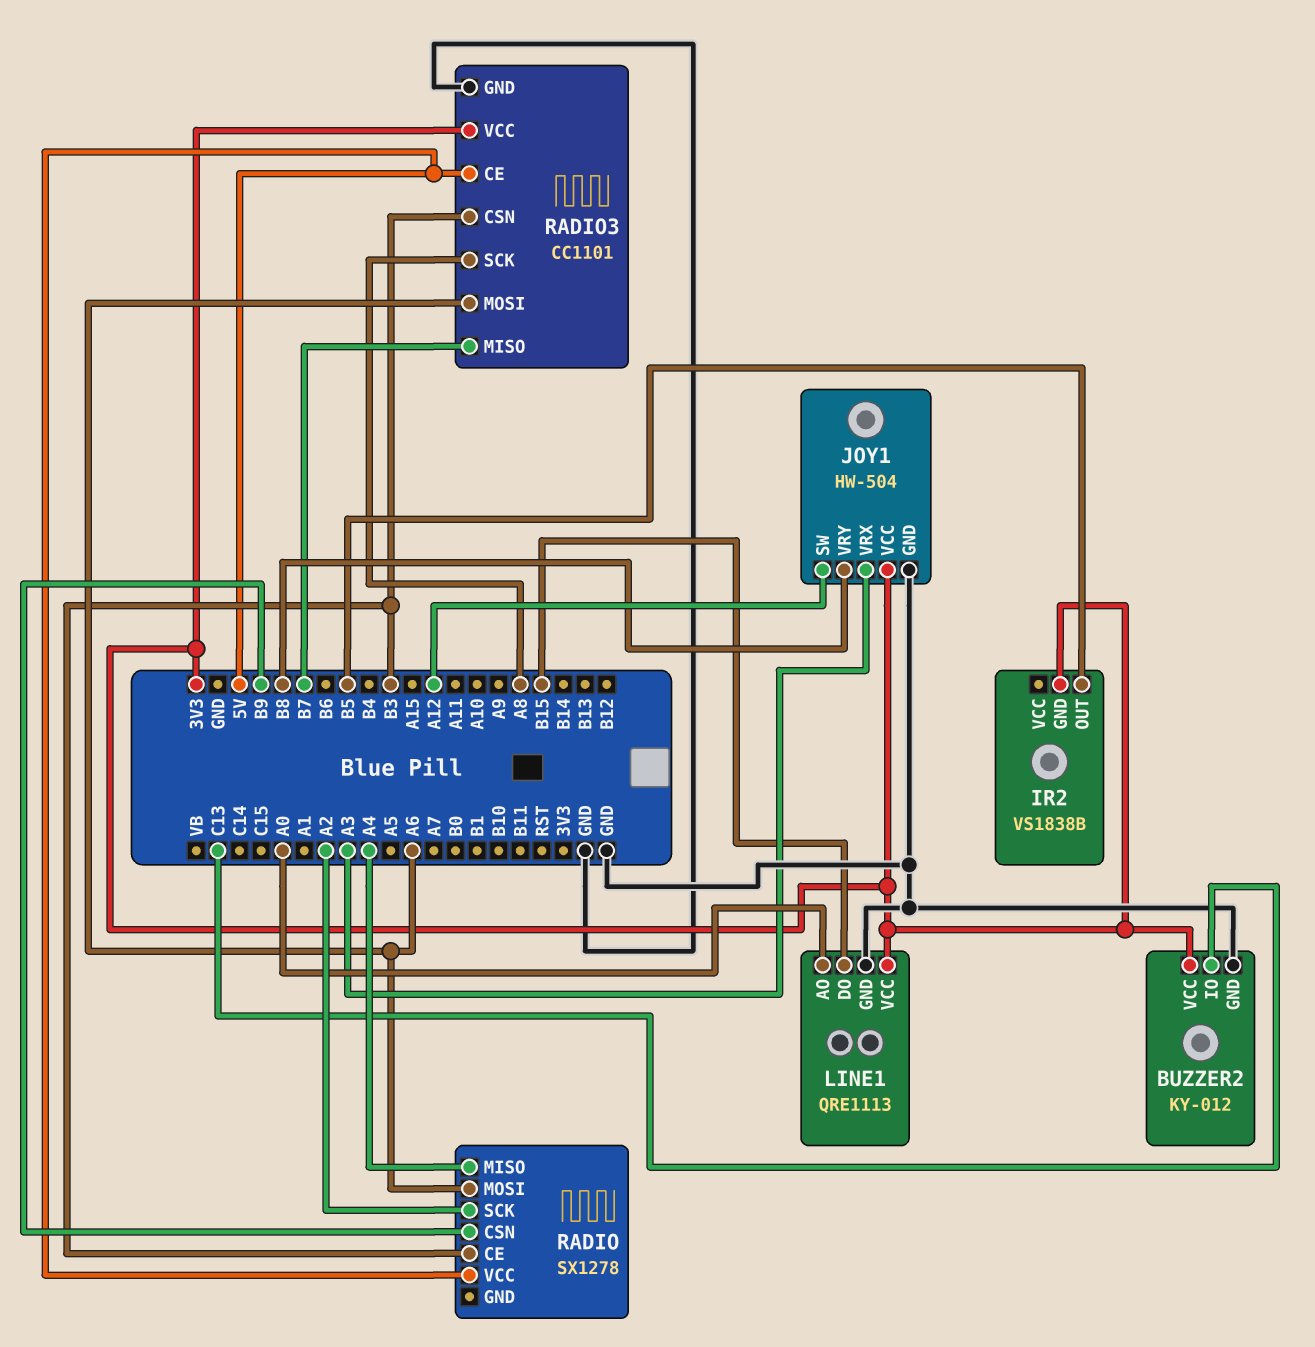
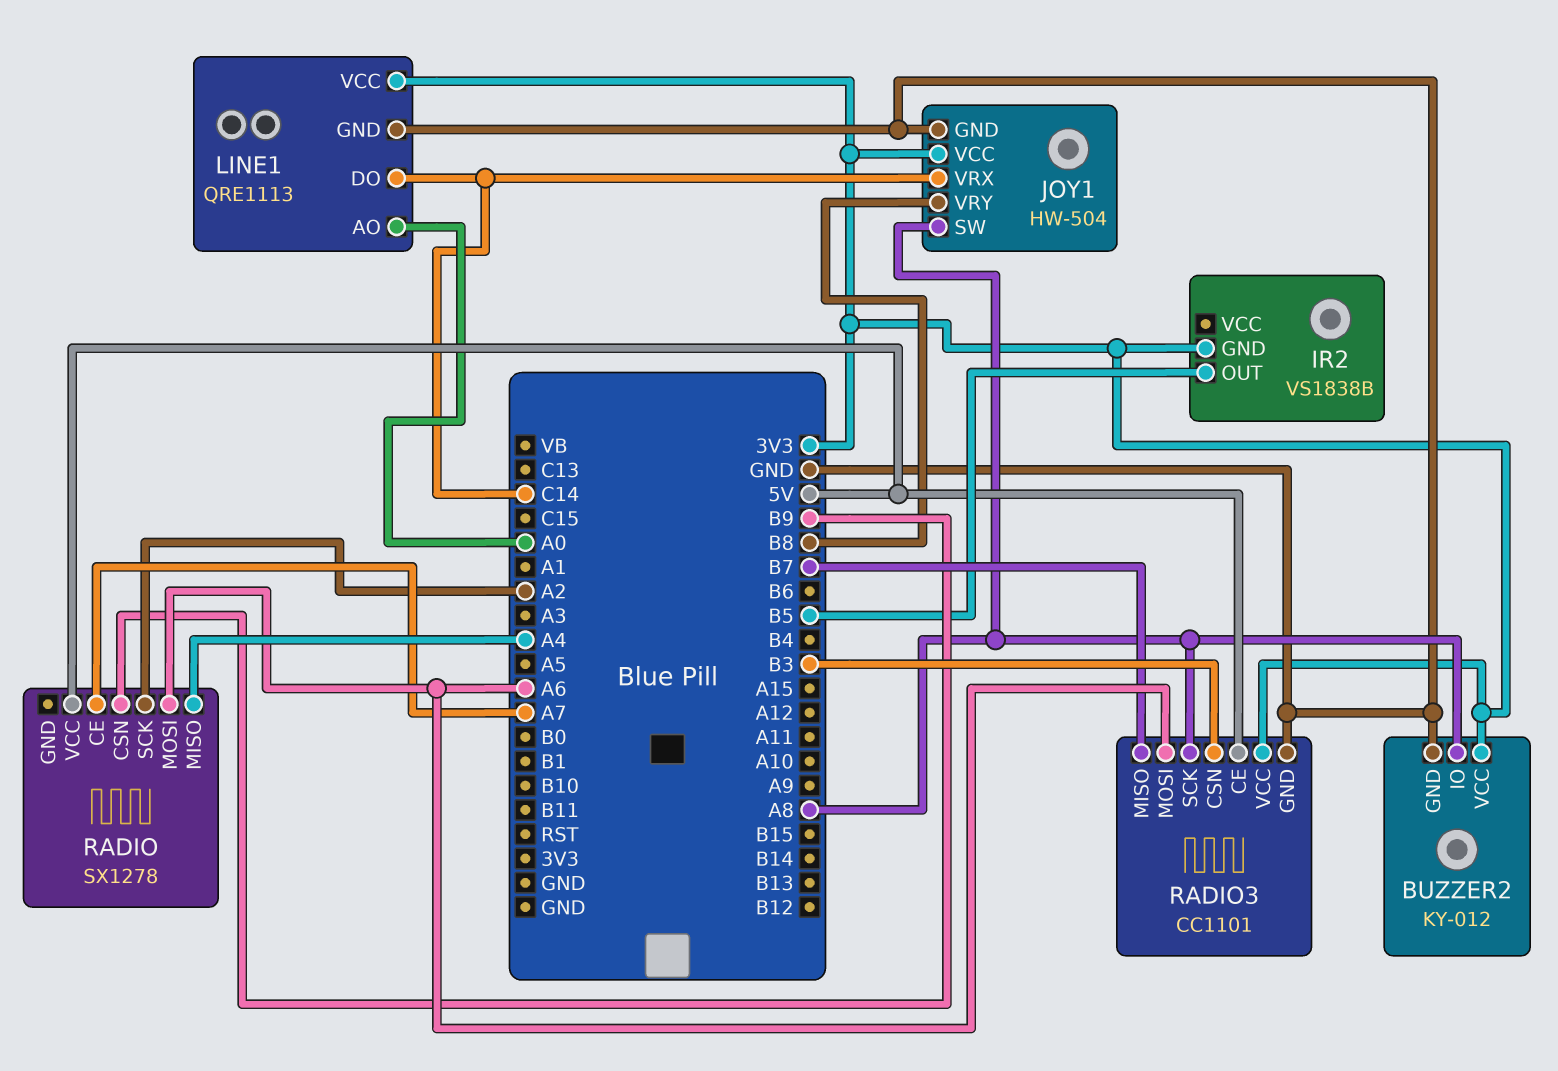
BUZZER2 pin IO: C13 -> A8
JOY1 pin SW: A12 -> A8
JOY1 pin VRX: A3 -> C14
LINE1 pin DO: B15 -> C14
RADIO pin CE: B3 -> A7

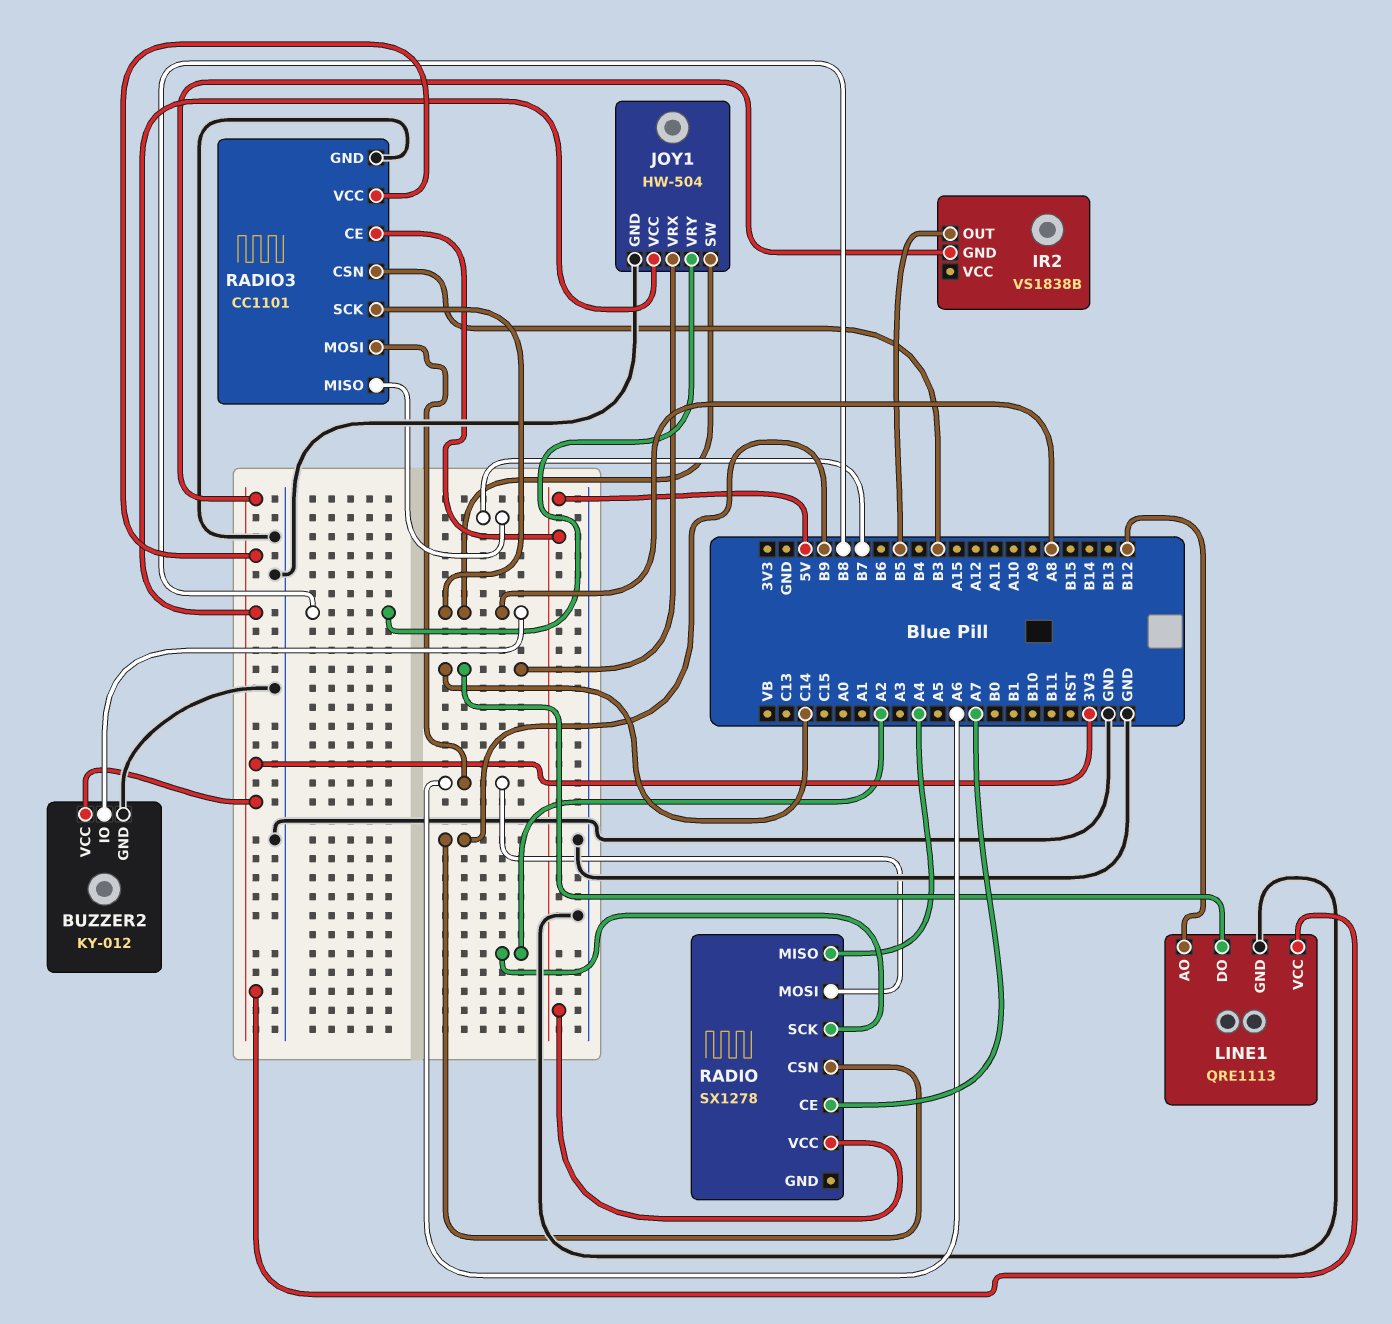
LINE1 pin AO: A0 -> B12

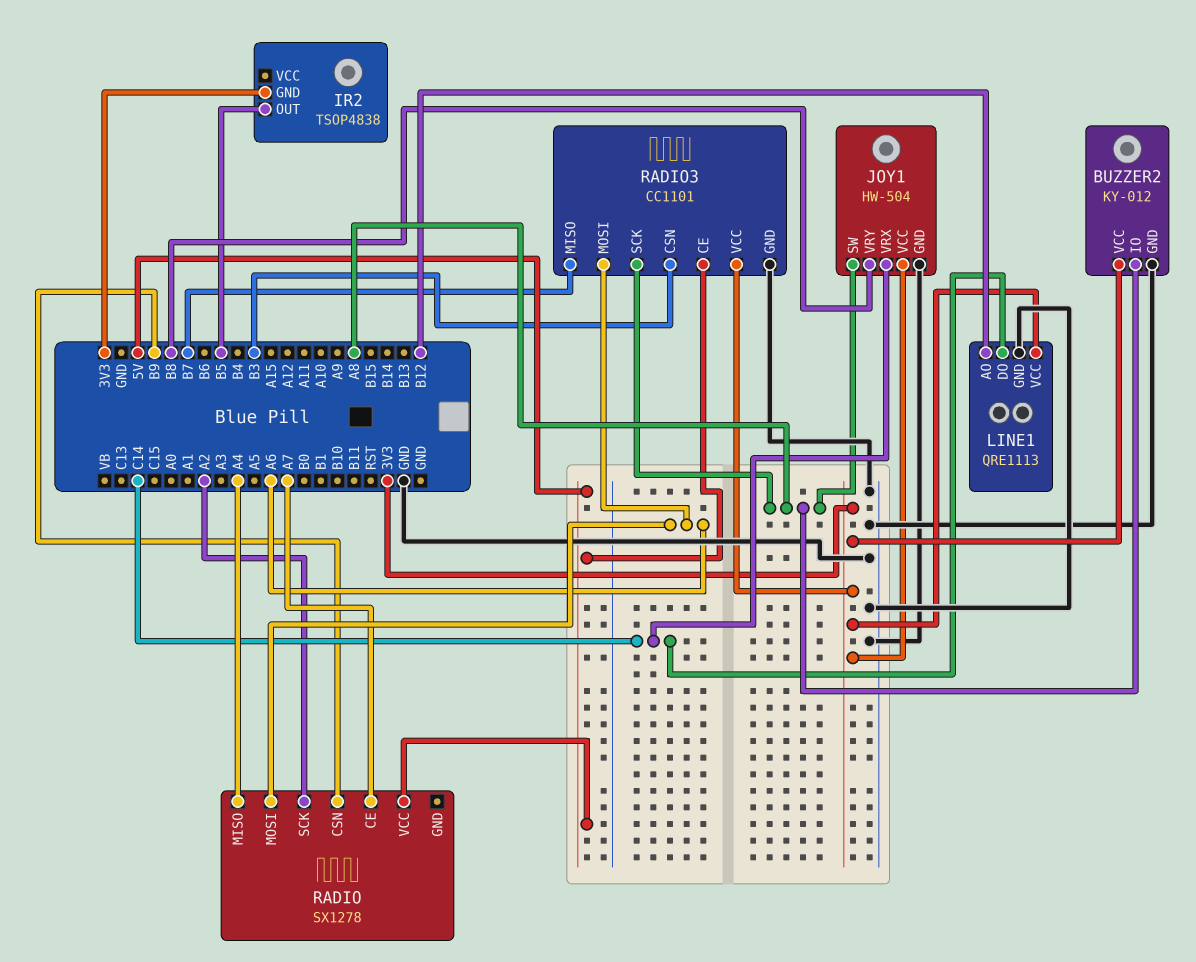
IR2: VS1838B -> TSOP4838

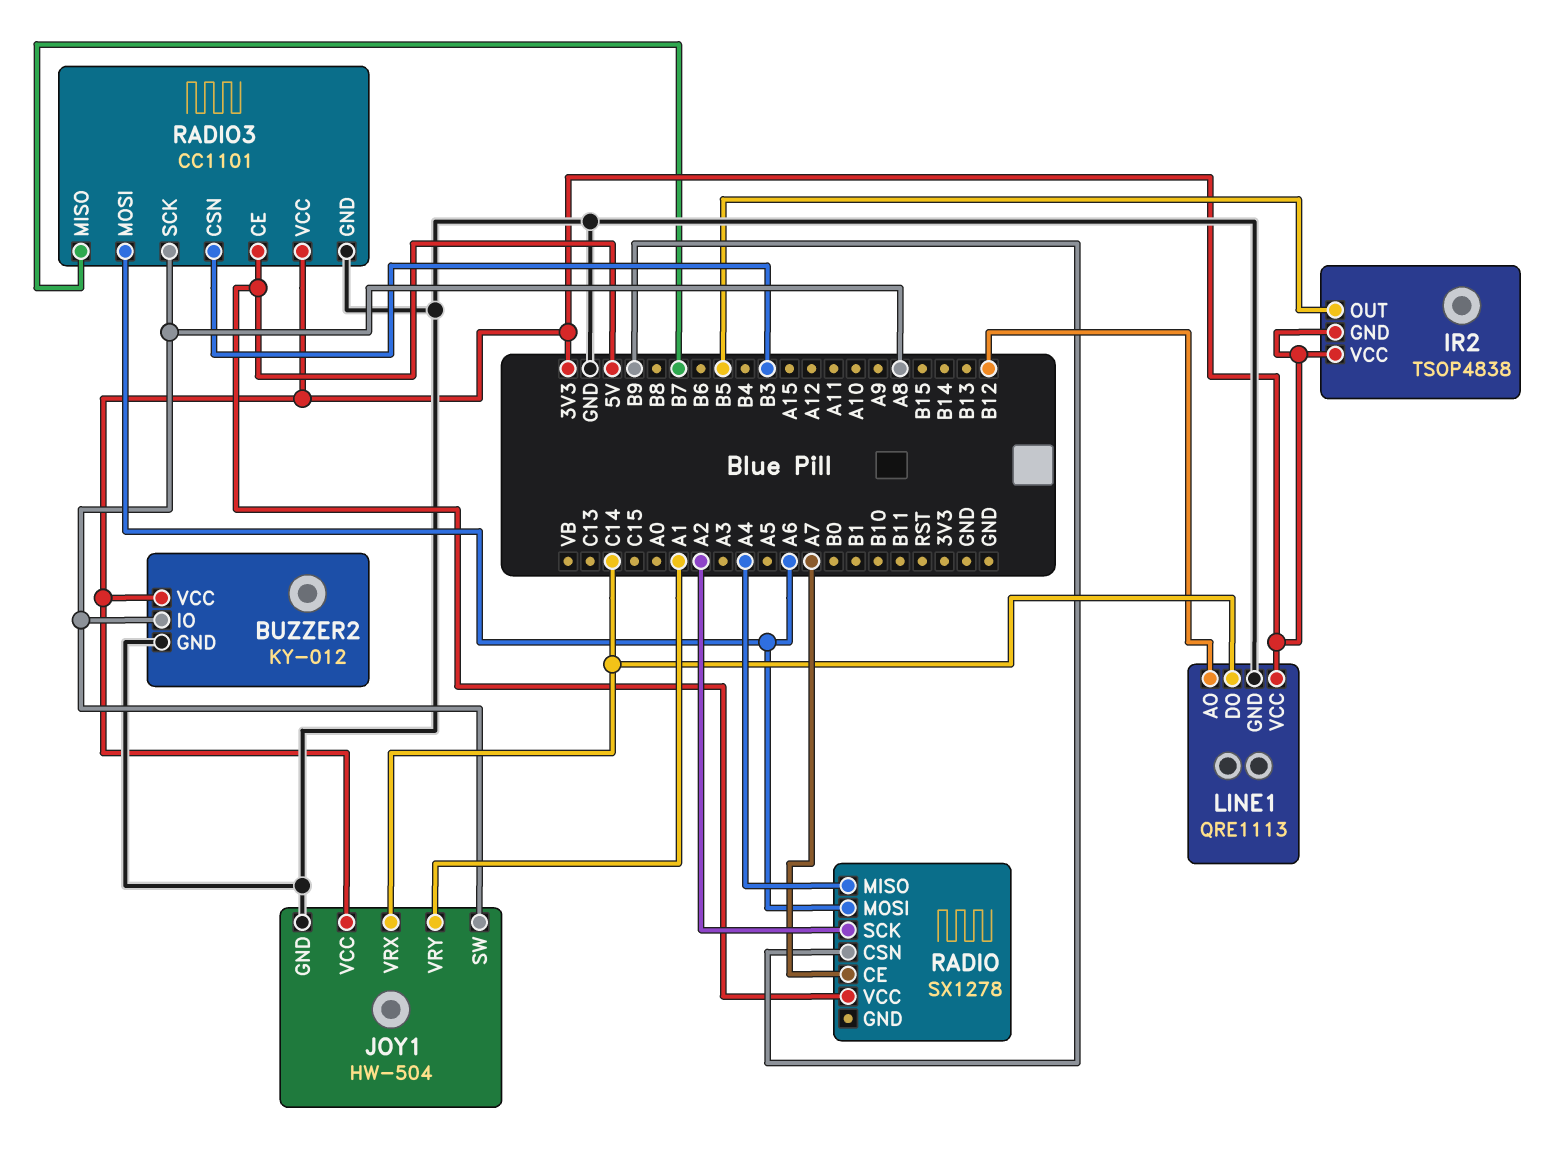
IR2 pin VCC: none -> 3V3
JOY1 pin VRY: B8 -> A1

